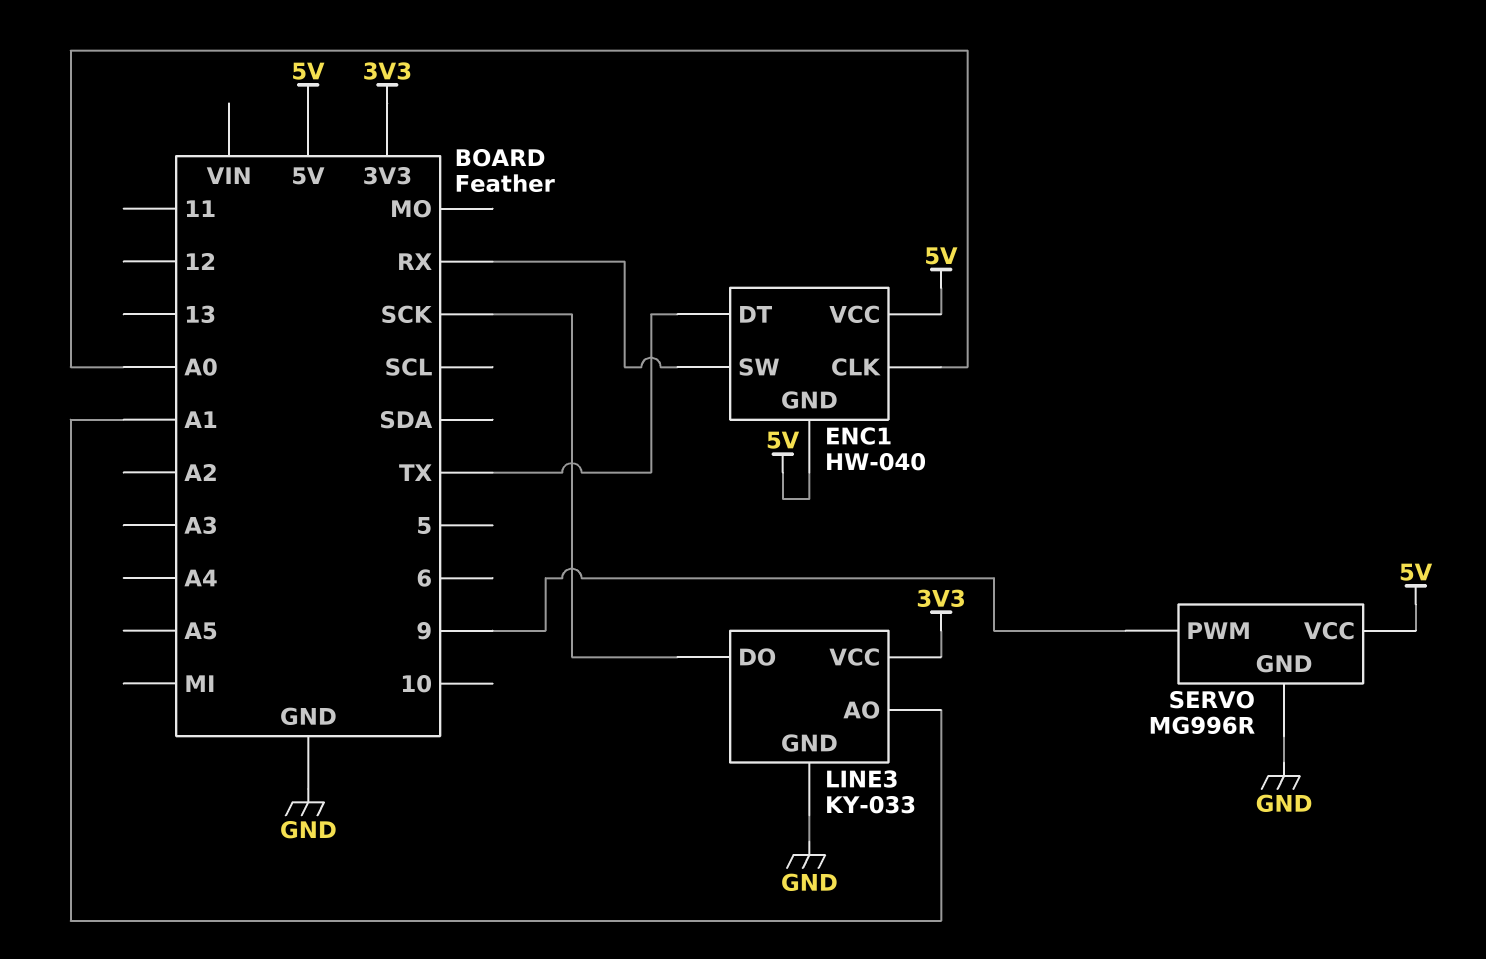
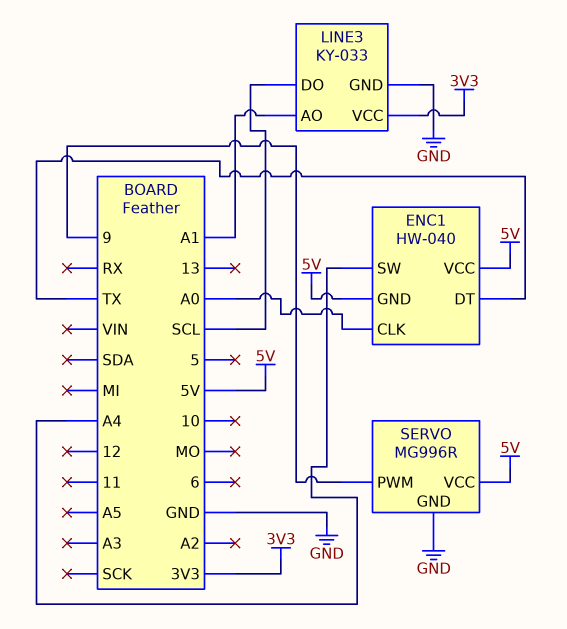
ENC1 pin SW: RX -> A4
LINE3 pin DO: SCK -> SCL

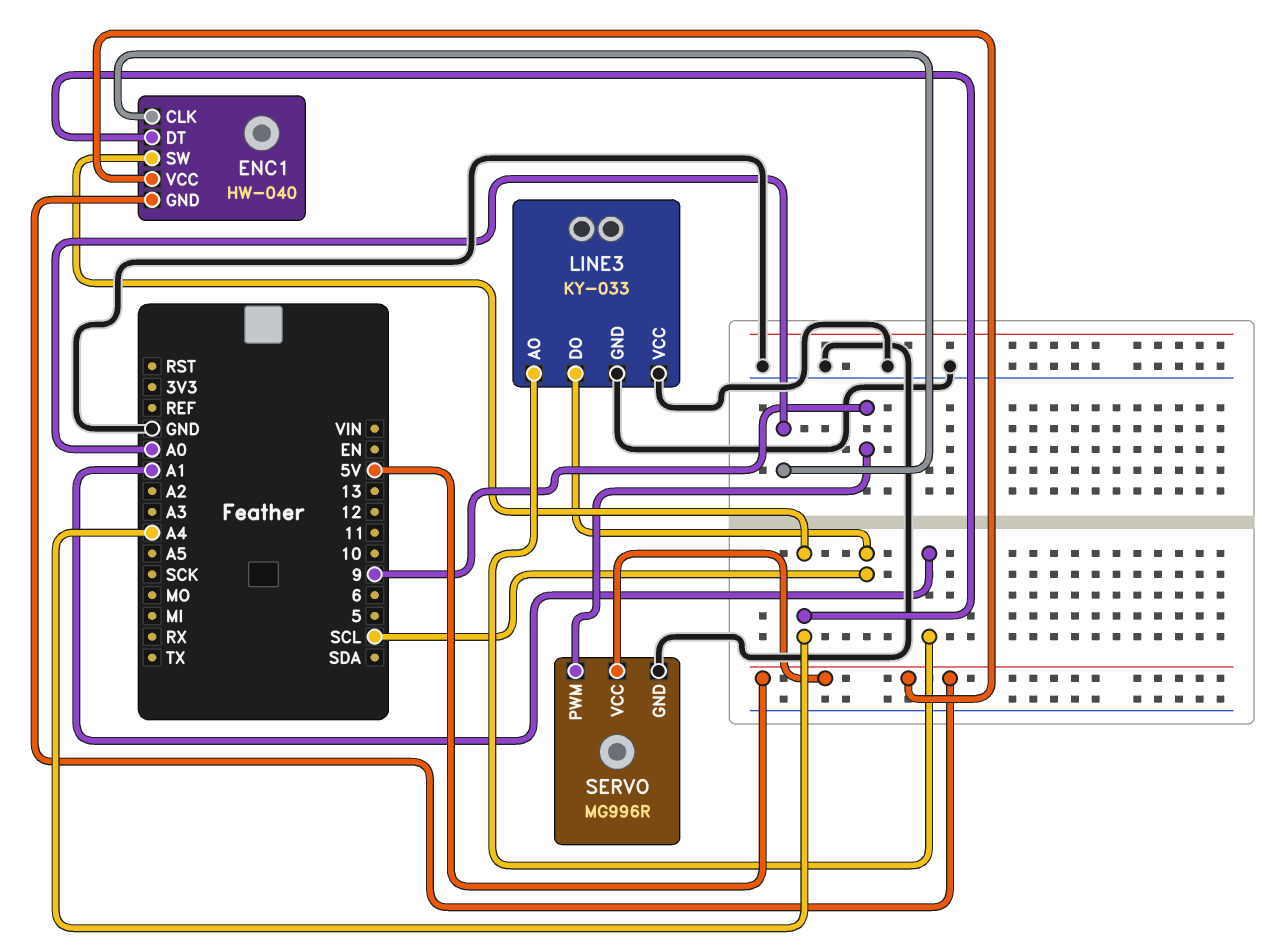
ENC1 pin DT: TX -> A4
LINE3 pin VCC: 3V3 -> GND

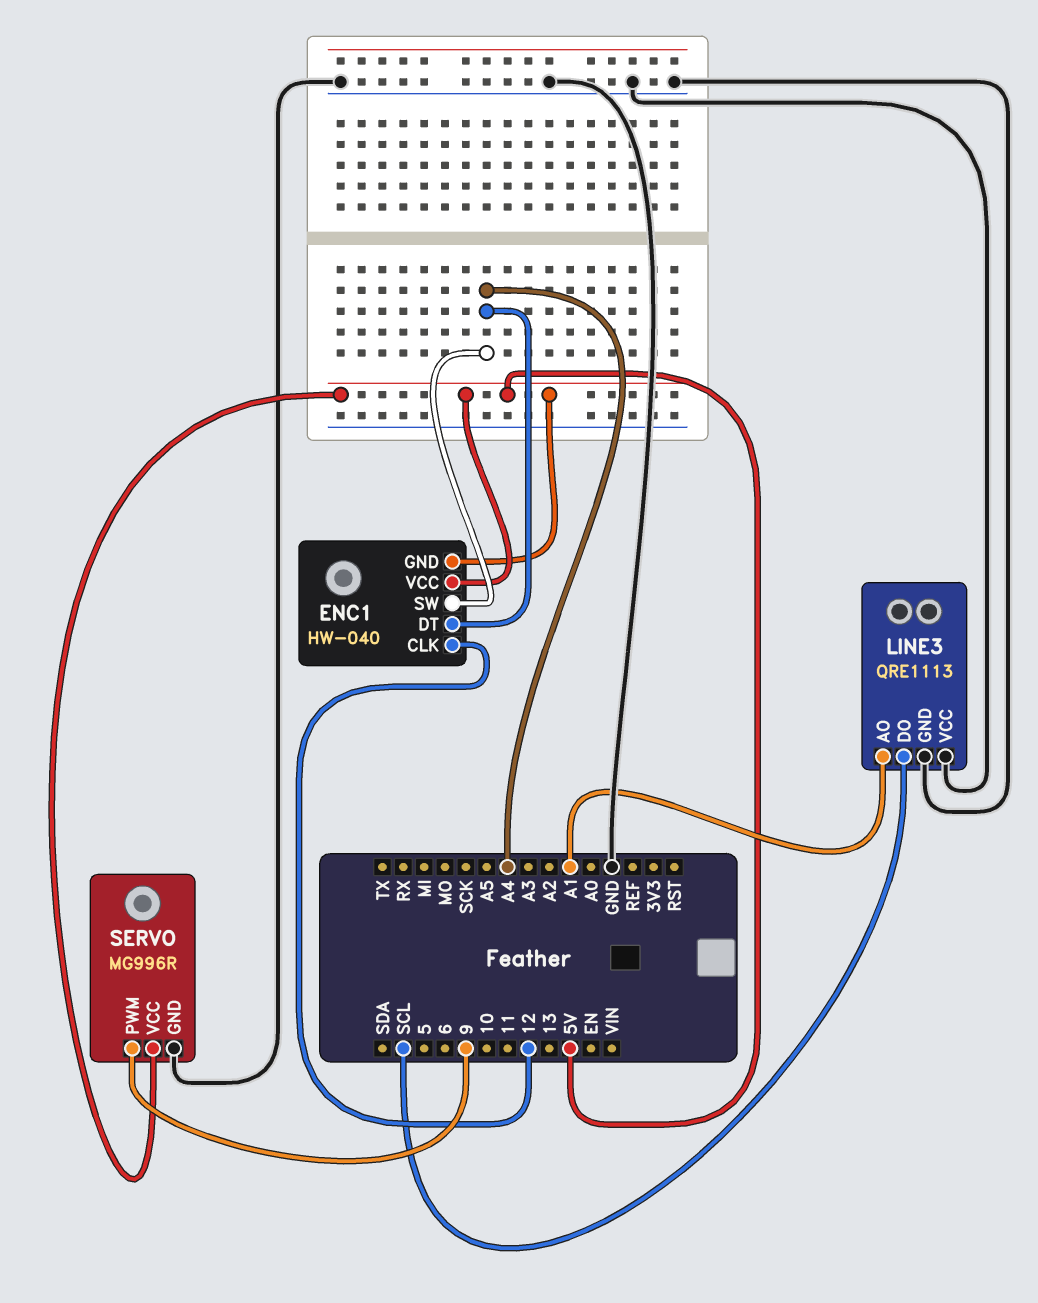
ENC1 pin CLK: A0 -> 12
LINE3: KY-033 -> QRE1113

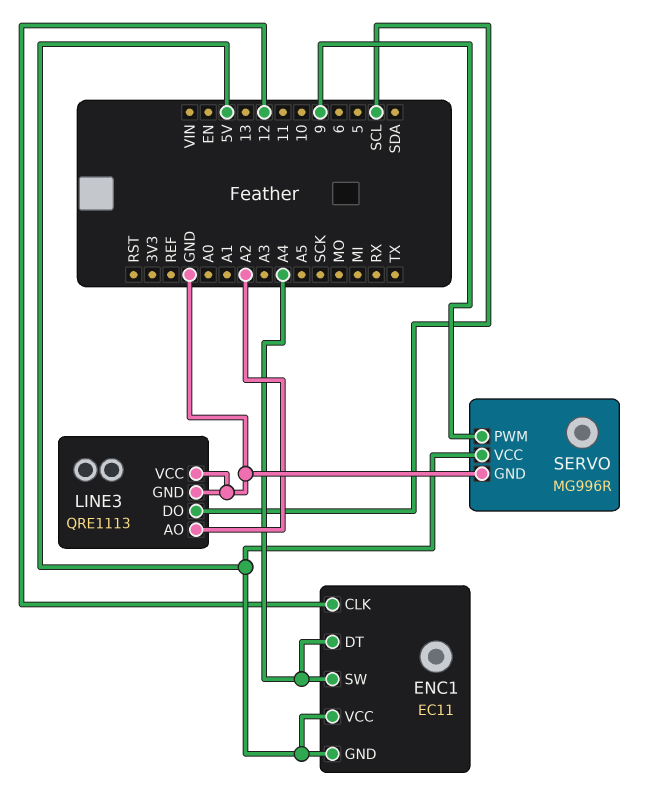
ENC1: HW-040 -> EC11
LINE3 pin AO: A1 -> A2

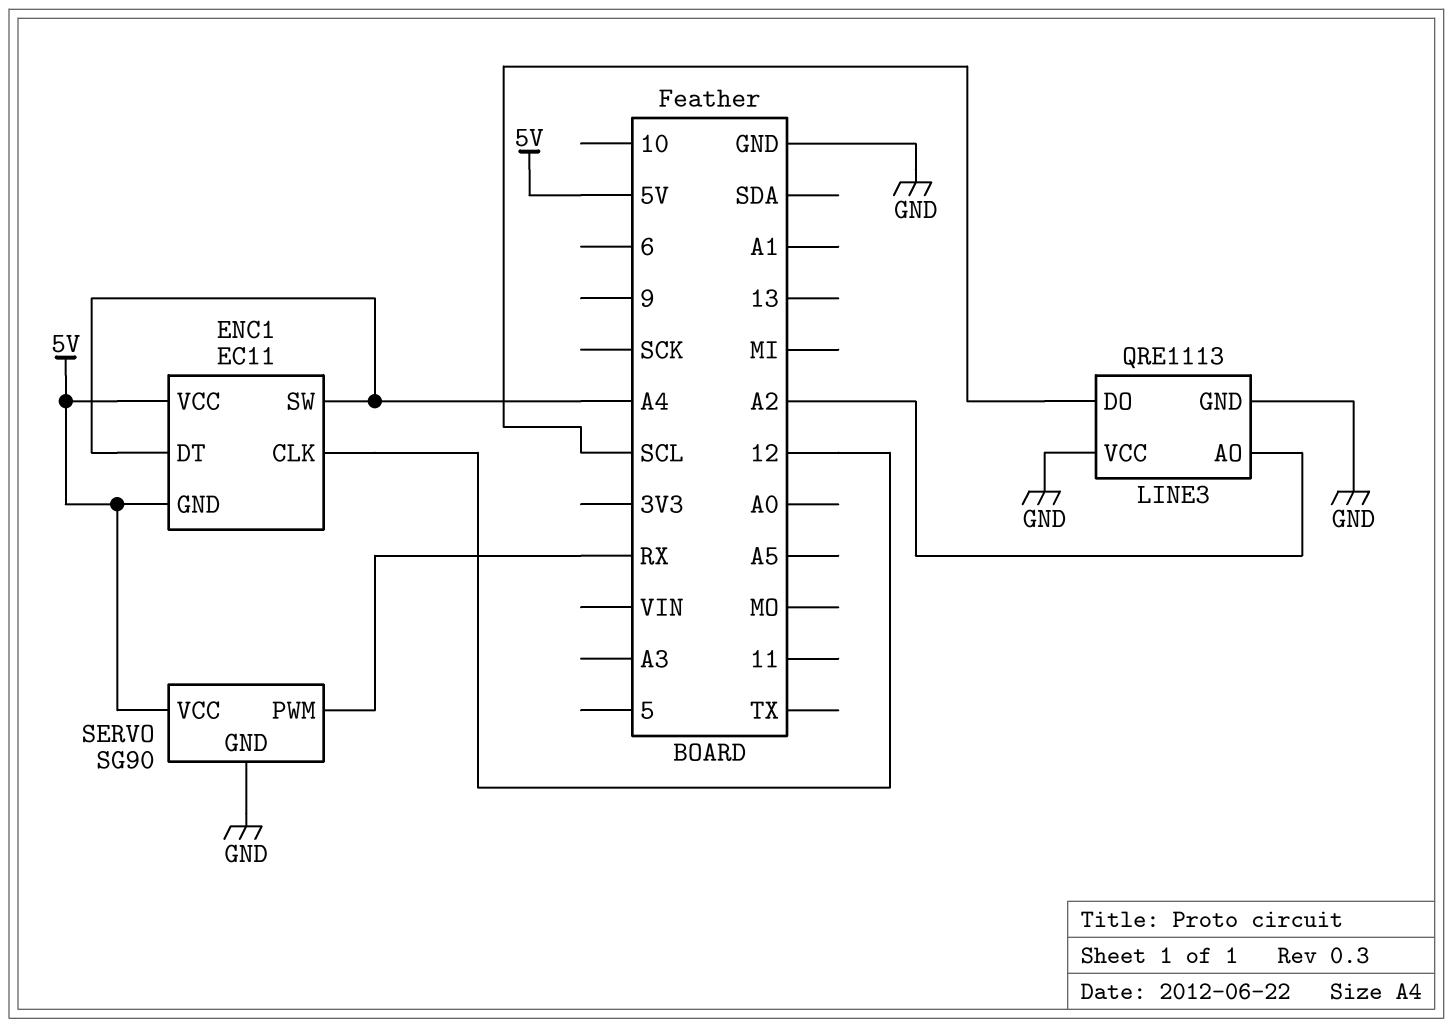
SERVO: MG996R -> SG90
SERVO pin PWM: 9 -> RX

